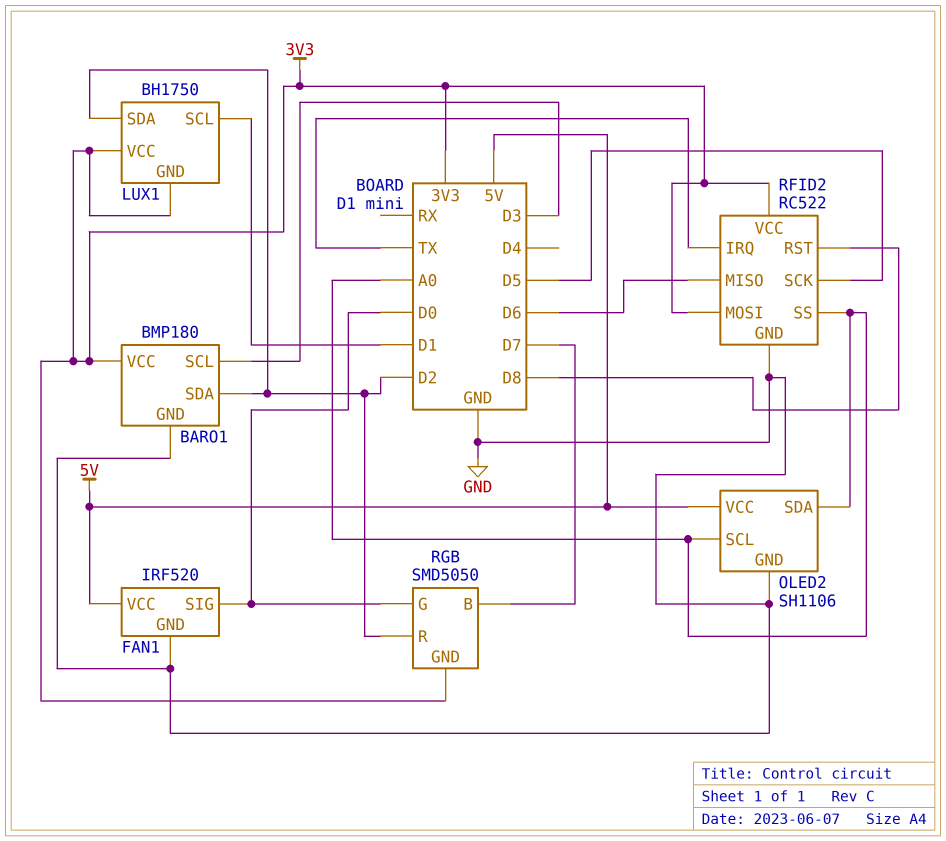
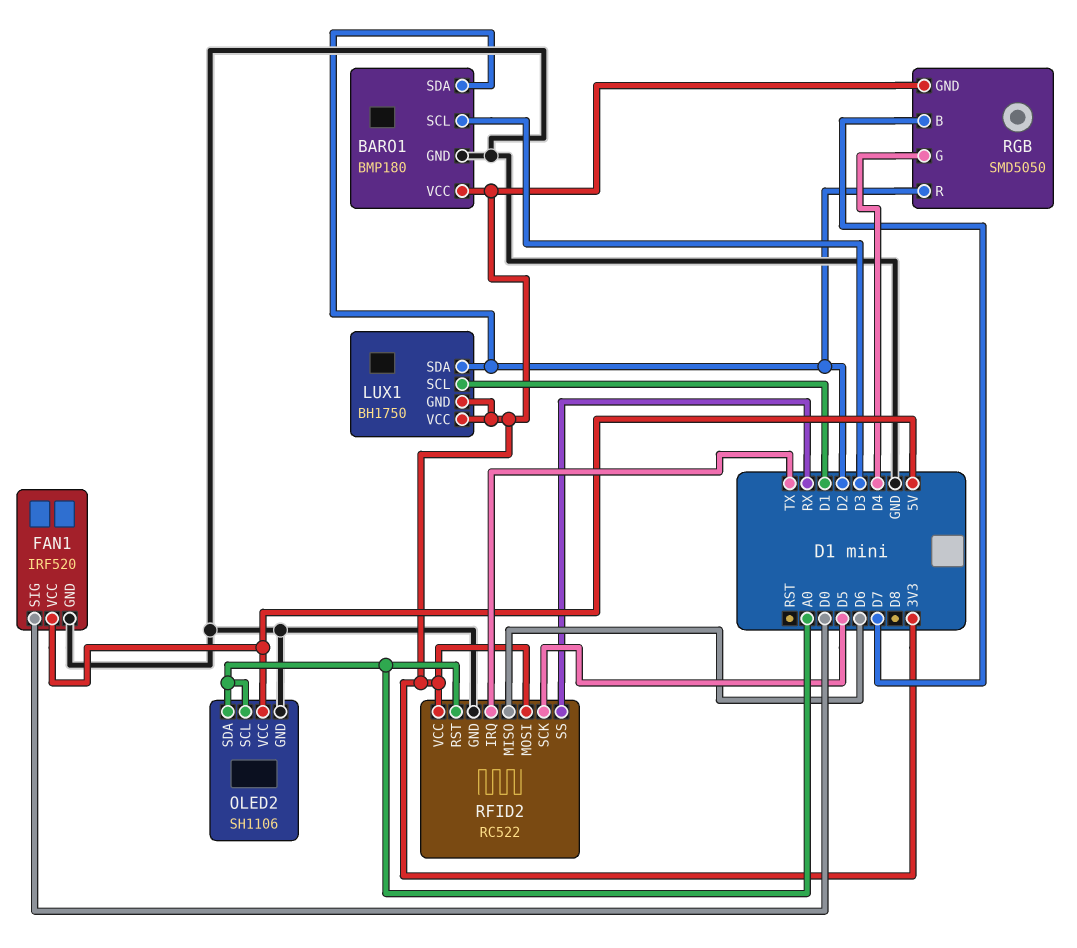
RFID2 pin RST: D8 -> A0
RFID2 pin SS: A0 -> RX
RGB pin G: D0 -> D4

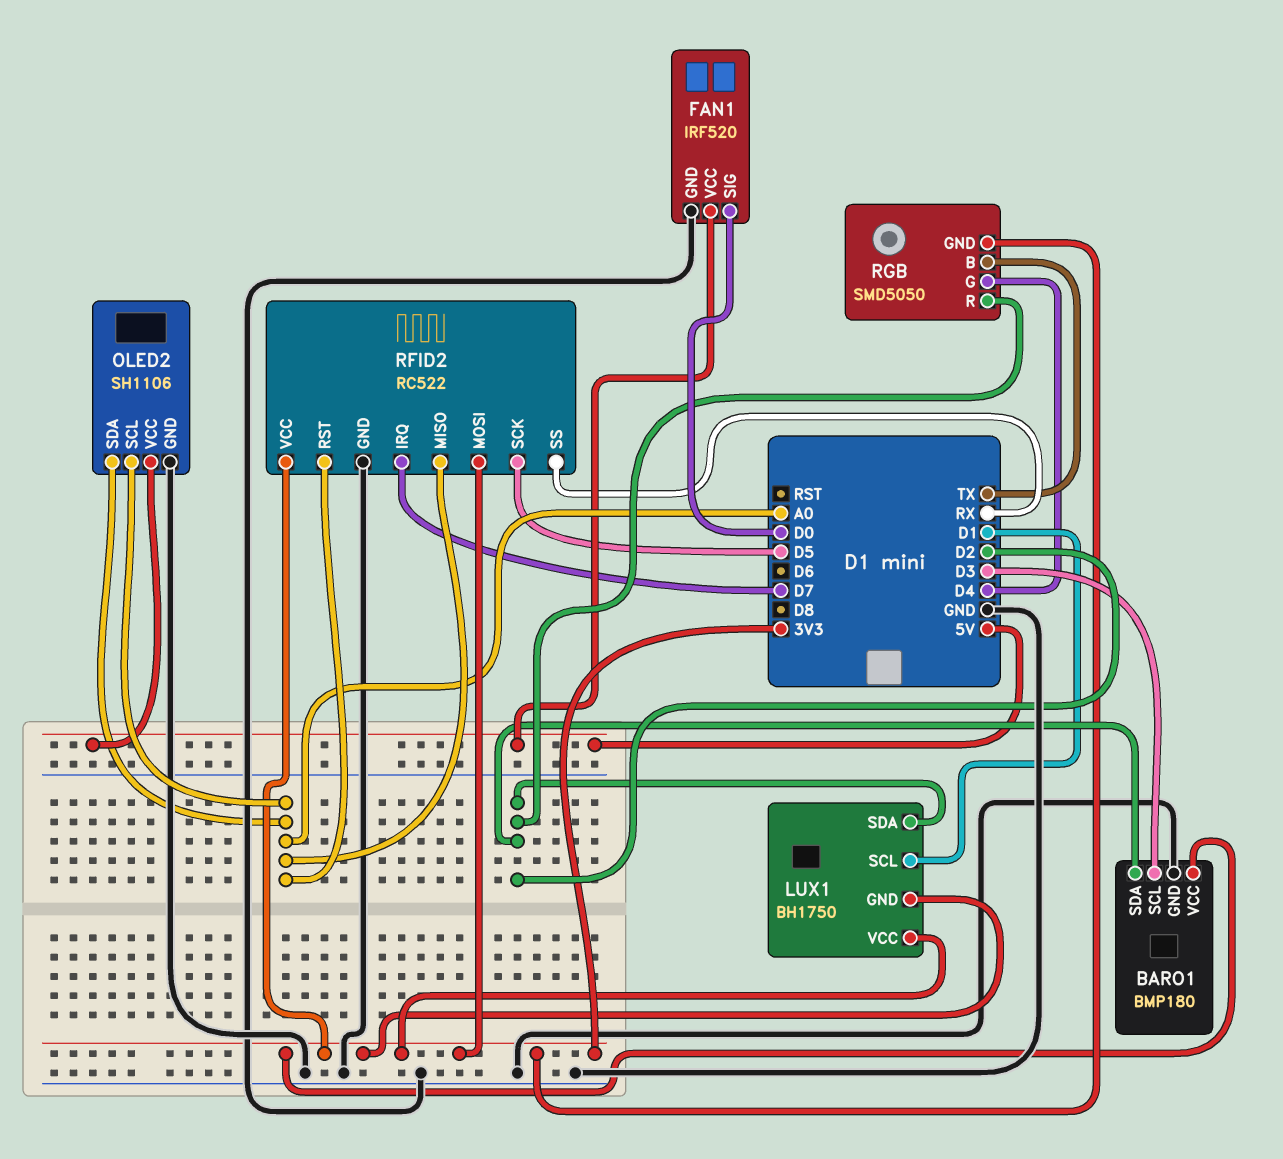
RFID2 pin IRQ: TX -> D7
RFID2 pin MISO: D6 -> A0
RGB pin B: D7 -> TX

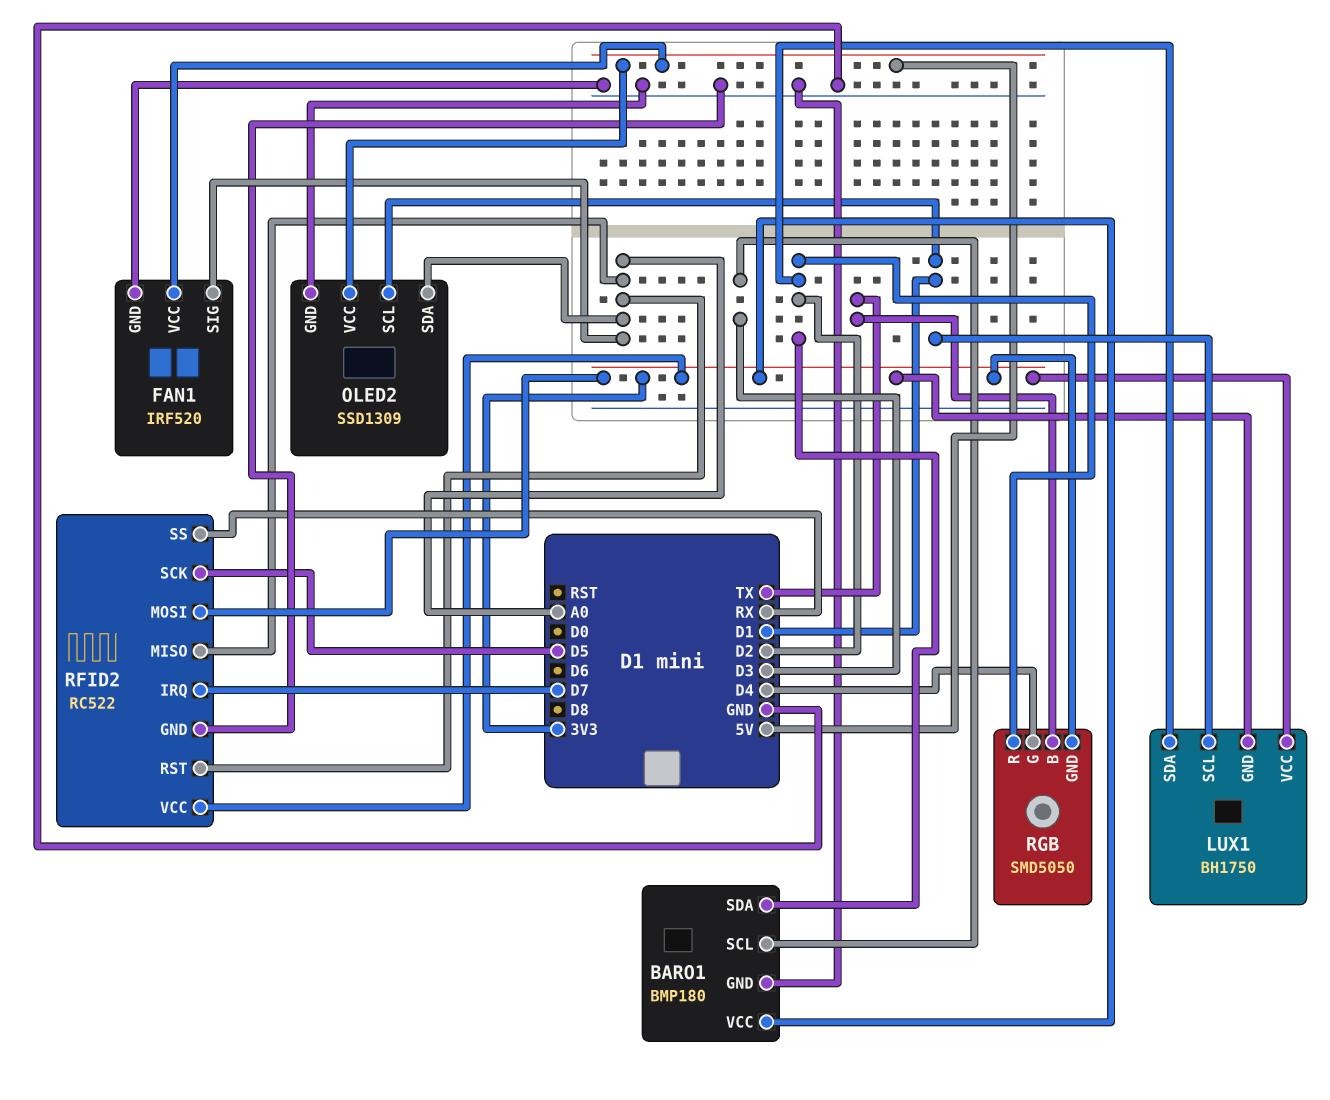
FAN1 pin SIG: D0 -> A0
OLED2: SH1106 -> SSD1309
OLED2 pin SCL: A0 -> D1

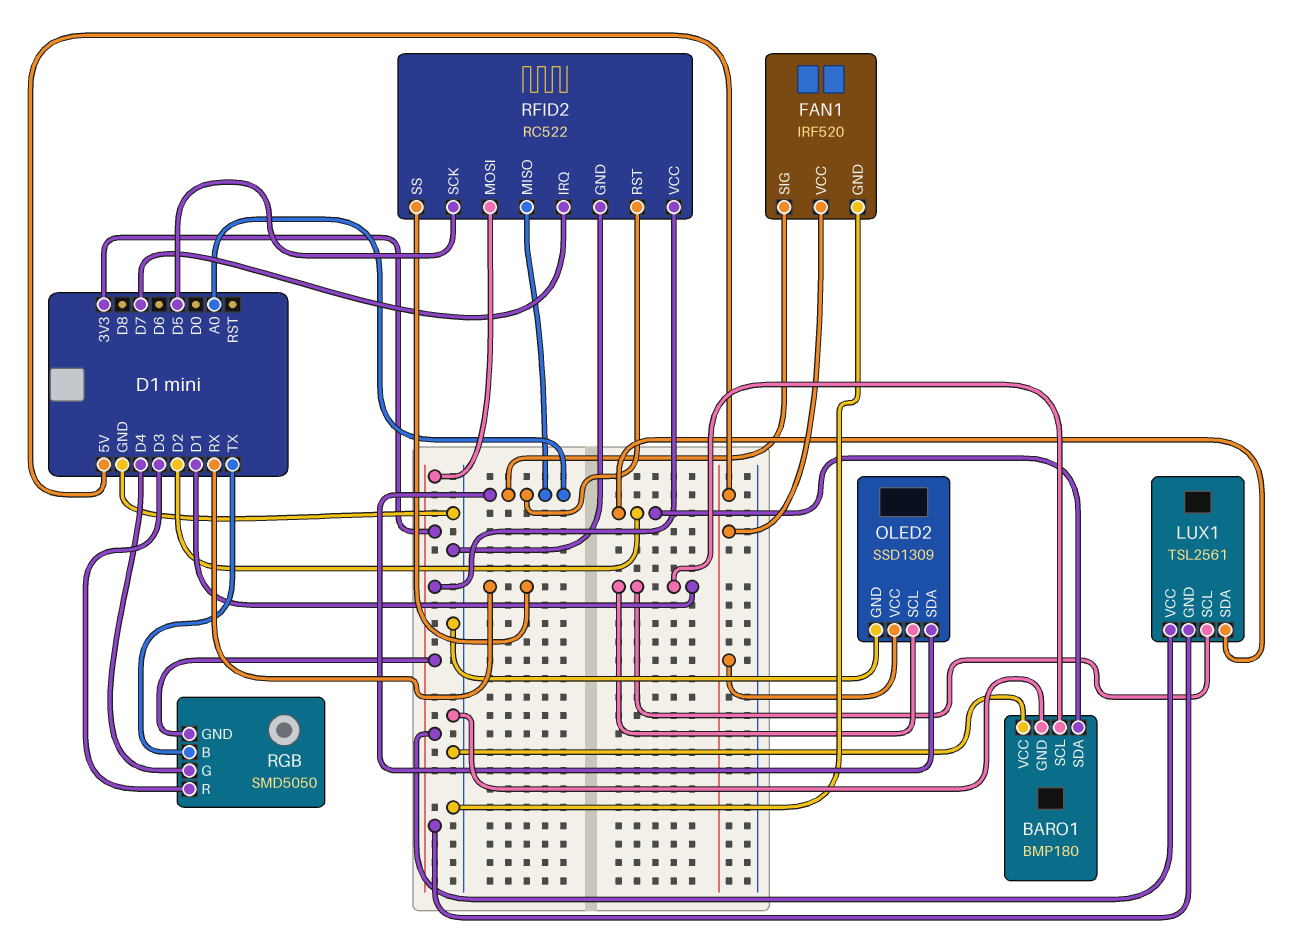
BARO1 pin SCL: D3 -> D1
BARO1 pin VCC: 3V3 -> GND
LUX1: BH1750 -> TSL2561
RGB pin R: D2 -> D3

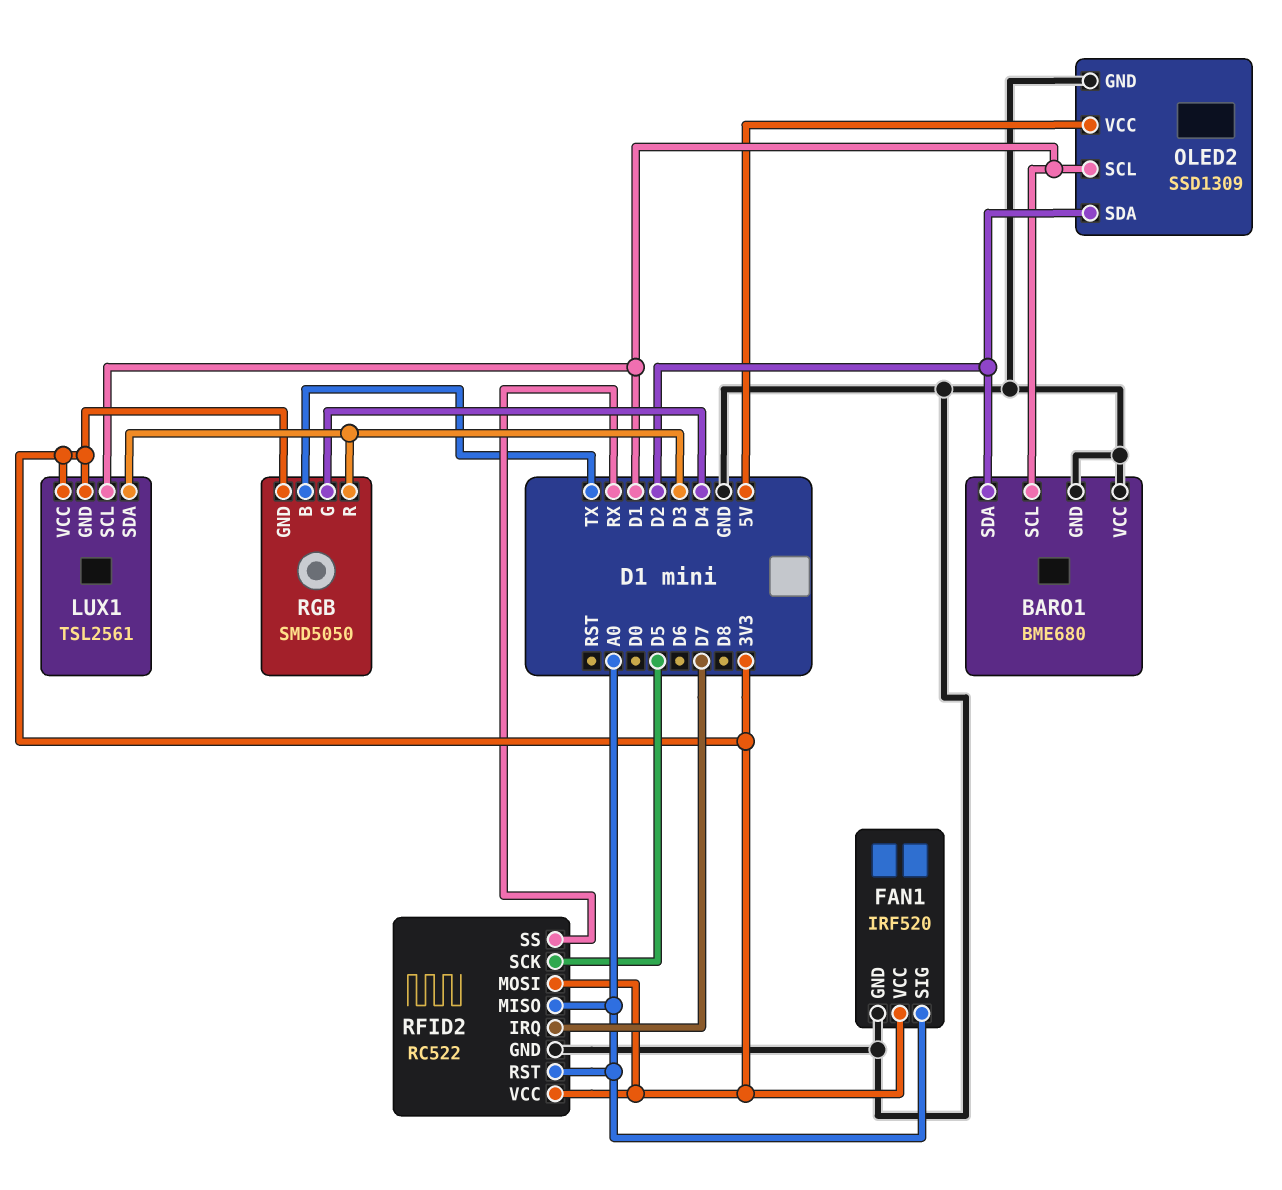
BARO1: BMP180 -> BME680
FAN1 pin VCC: 5V -> 3V3
LUX1 pin SDA: D2 -> D3
OLED2 pin SDA: A0 -> D2

